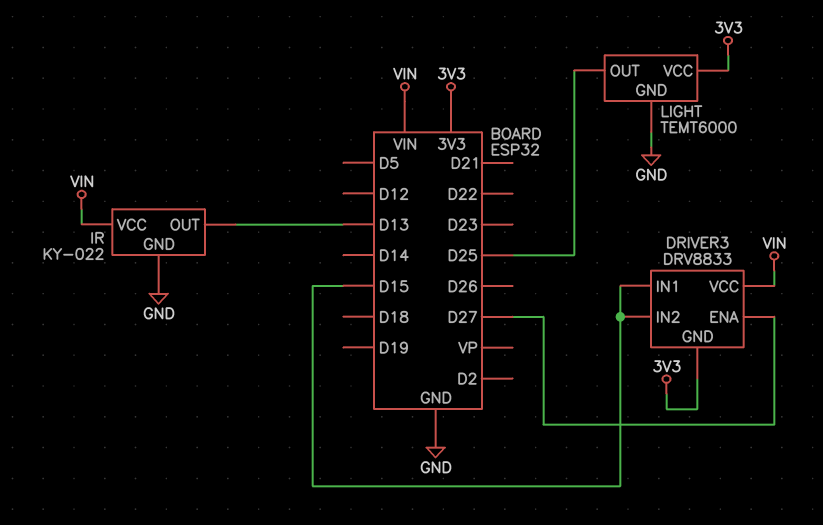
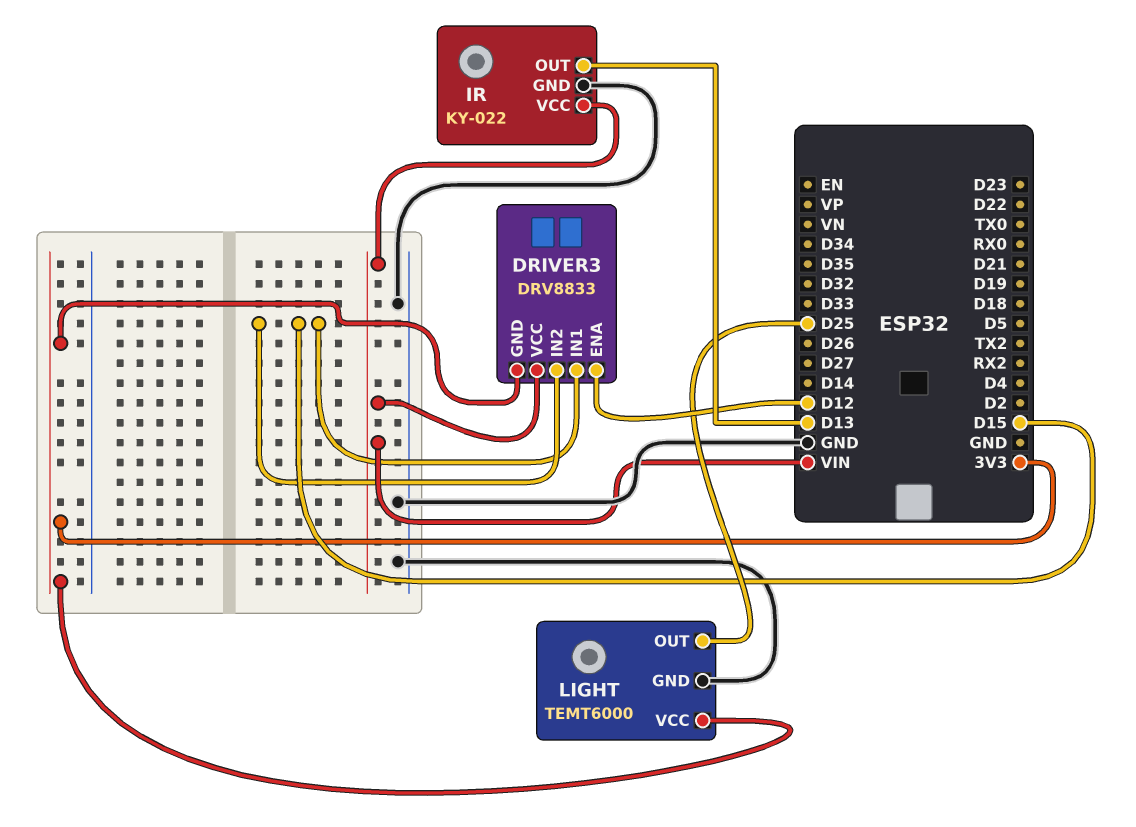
DRIVER3 pin ENA: D27 -> D12

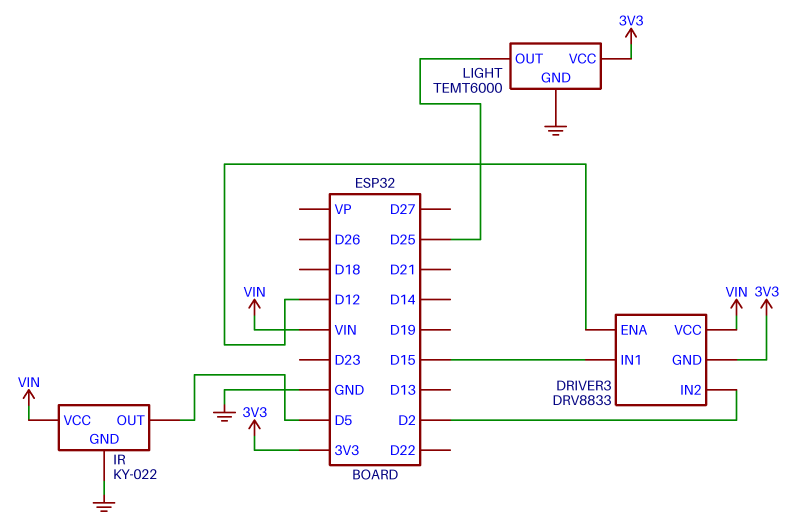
DRIVER3 pin IN2: D15 -> D2
IR pin OUT: D13 -> D5

